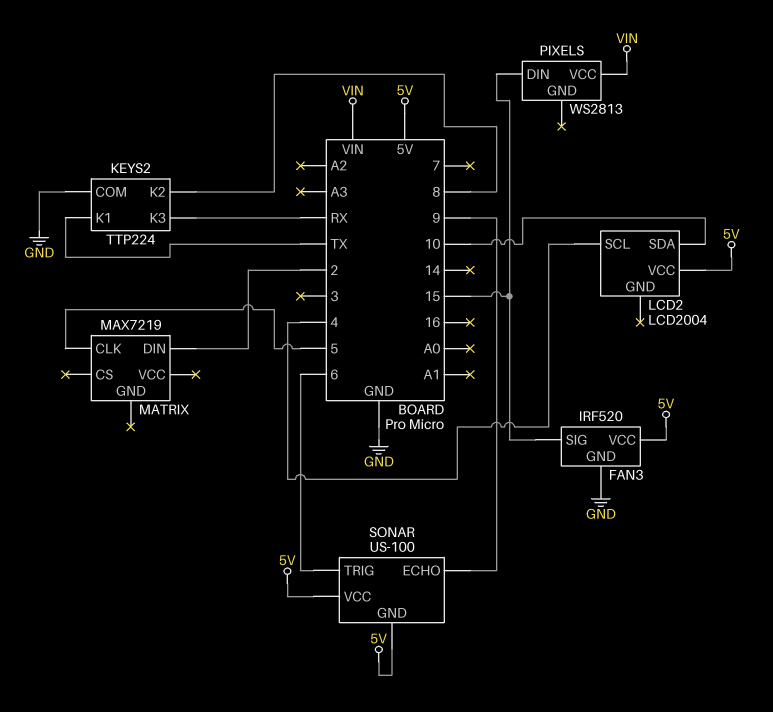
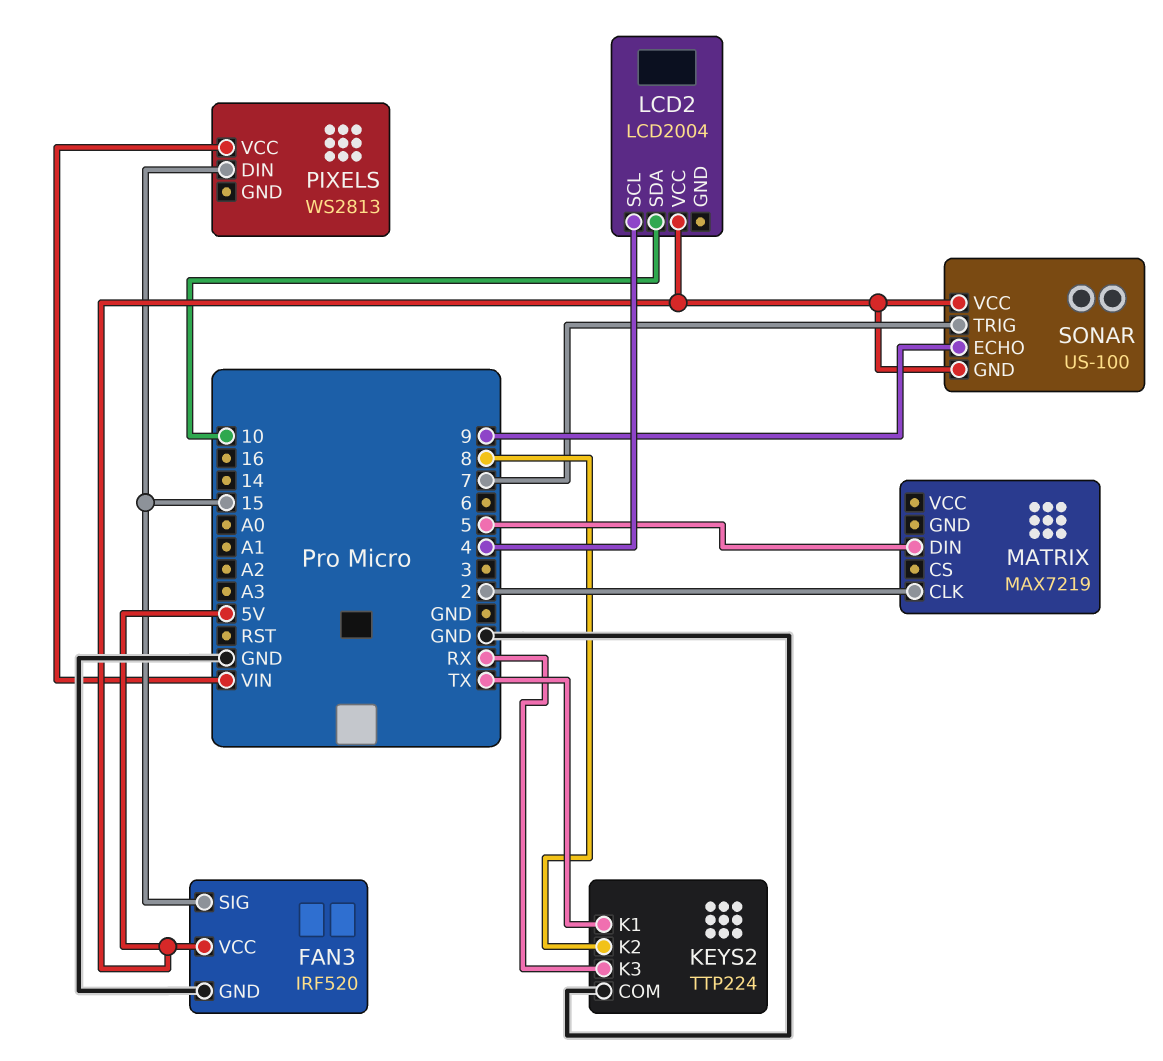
MATRIX pin CLK: 5 -> 2
MATRIX pin DIN: 2 -> 5
SONAR pin TRIG: 6 -> 7

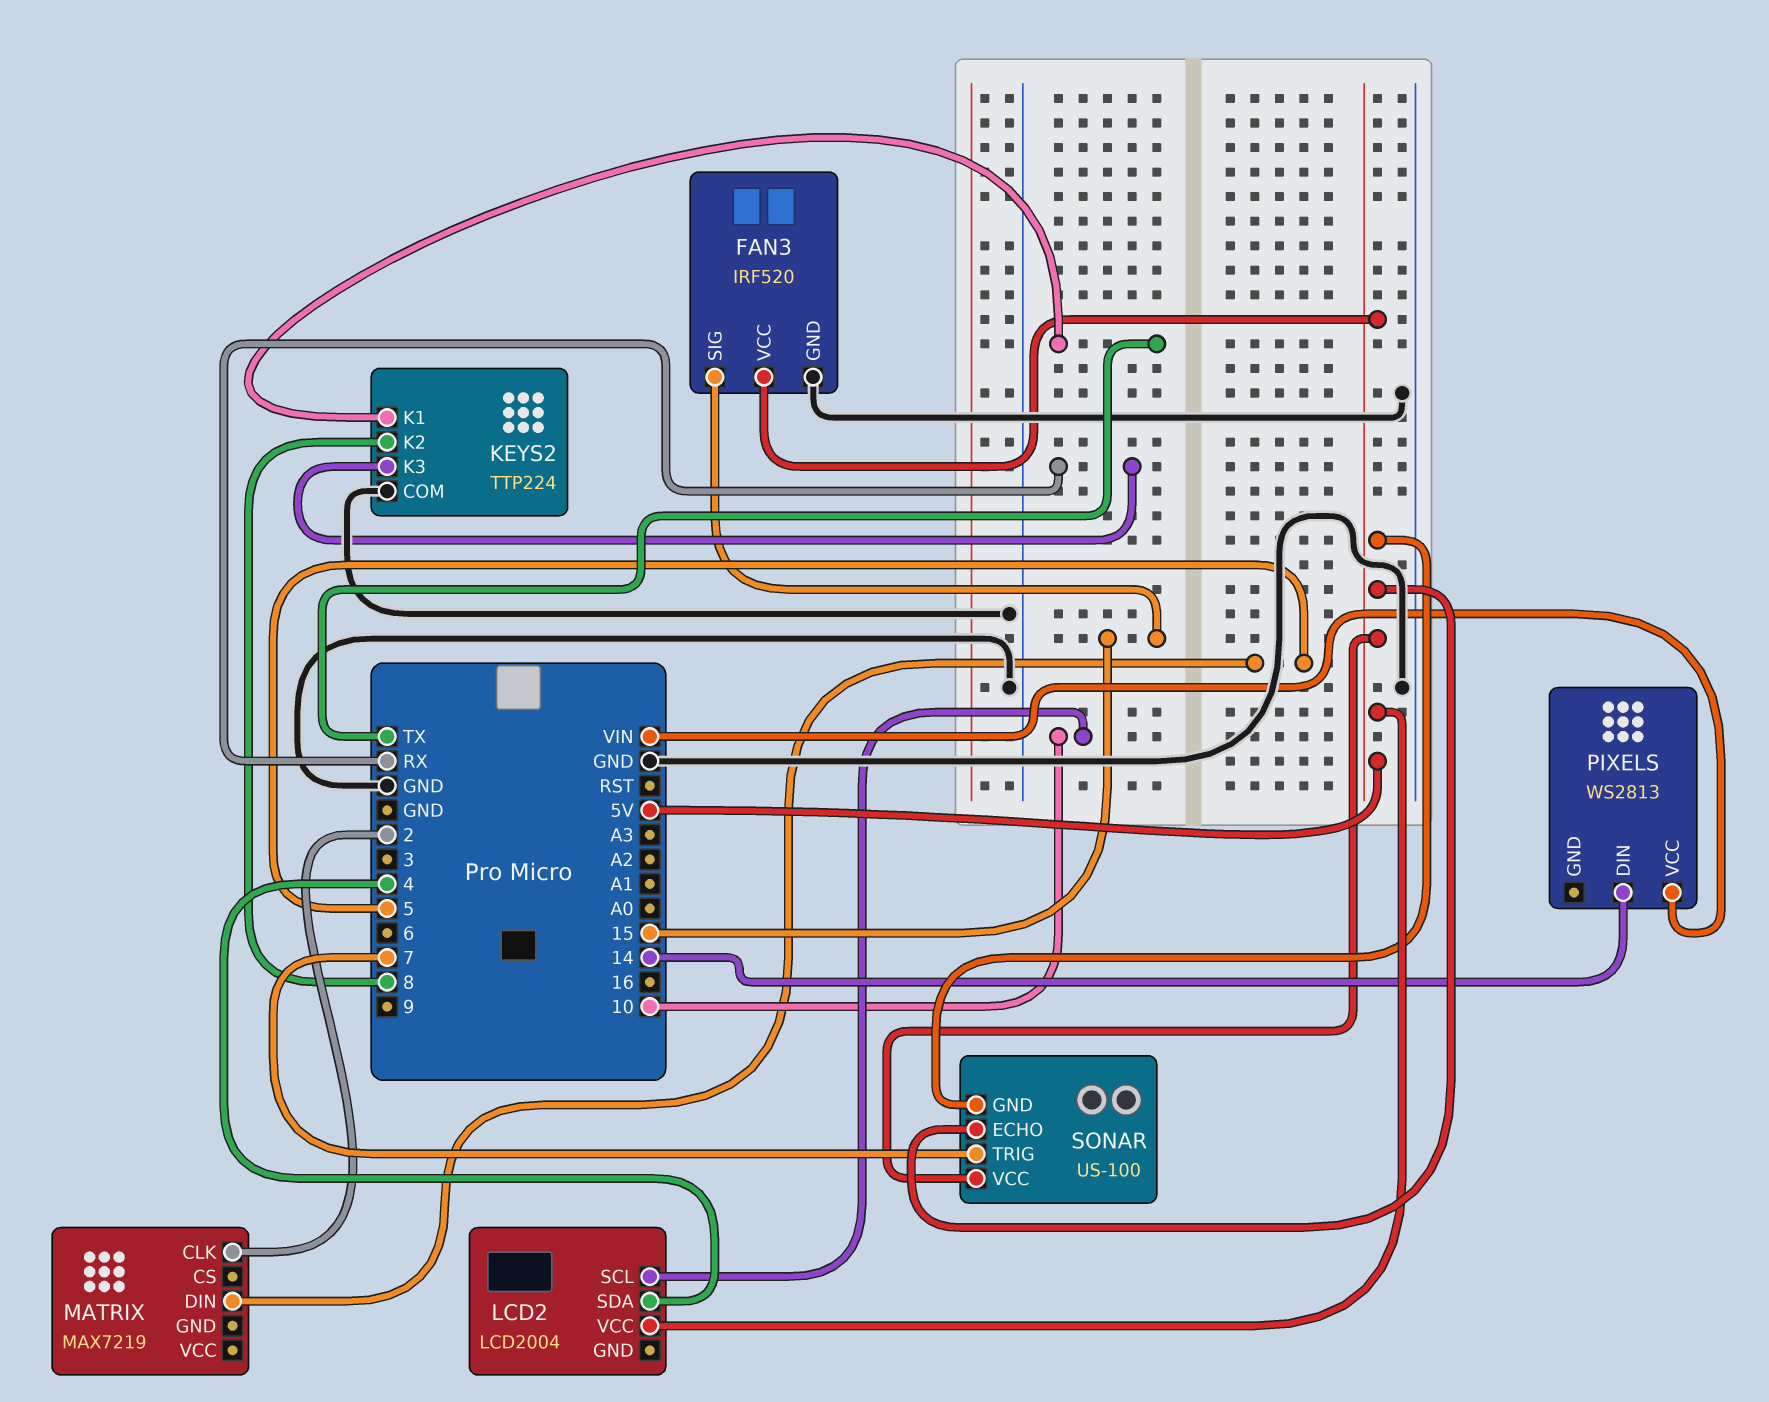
LCD2 pin SCL: 4 -> 10
LCD2 pin SDA: 10 -> 4
PIXELS pin DIN: 15 -> 14
SONAR pin ECHO: 9 -> 5V

